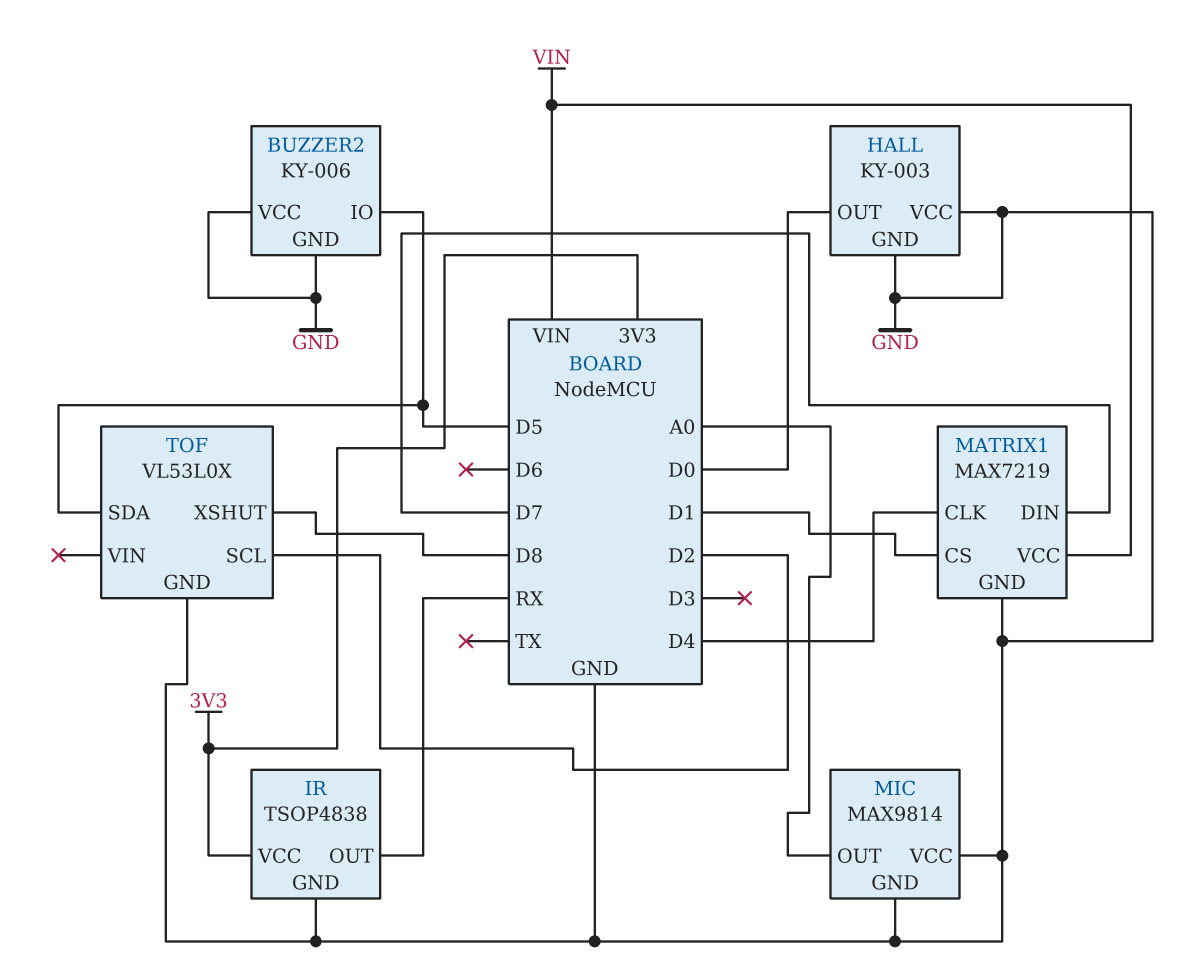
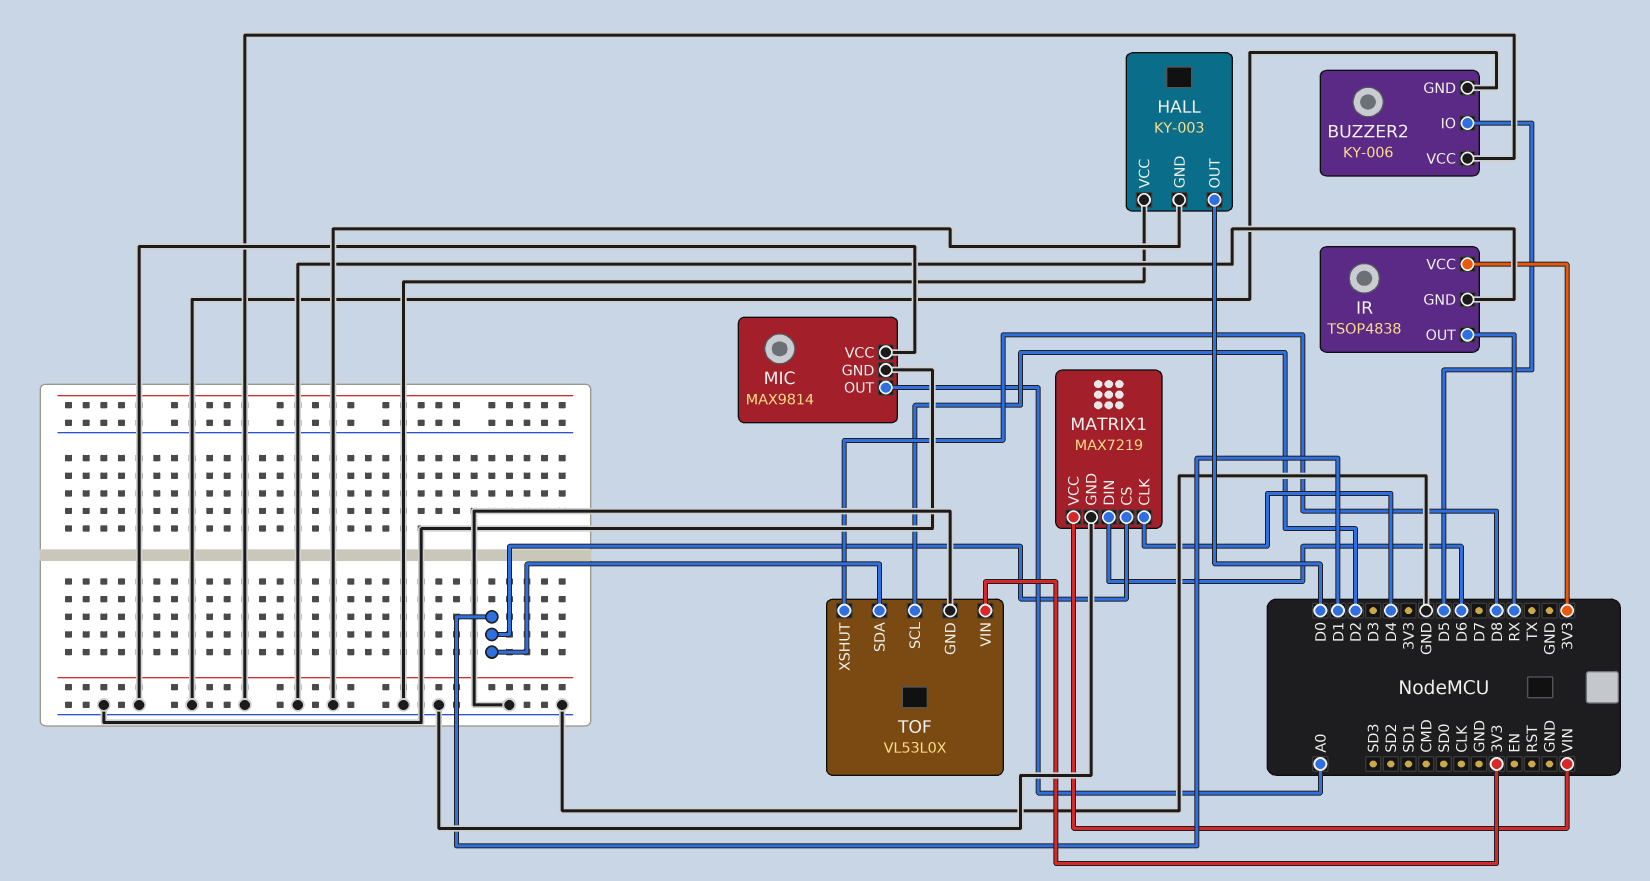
MATRIX1 pin DIN: D7 -> D6
TOF pin SDA: D5 -> D1
TOF pin VIN: none -> 3V3

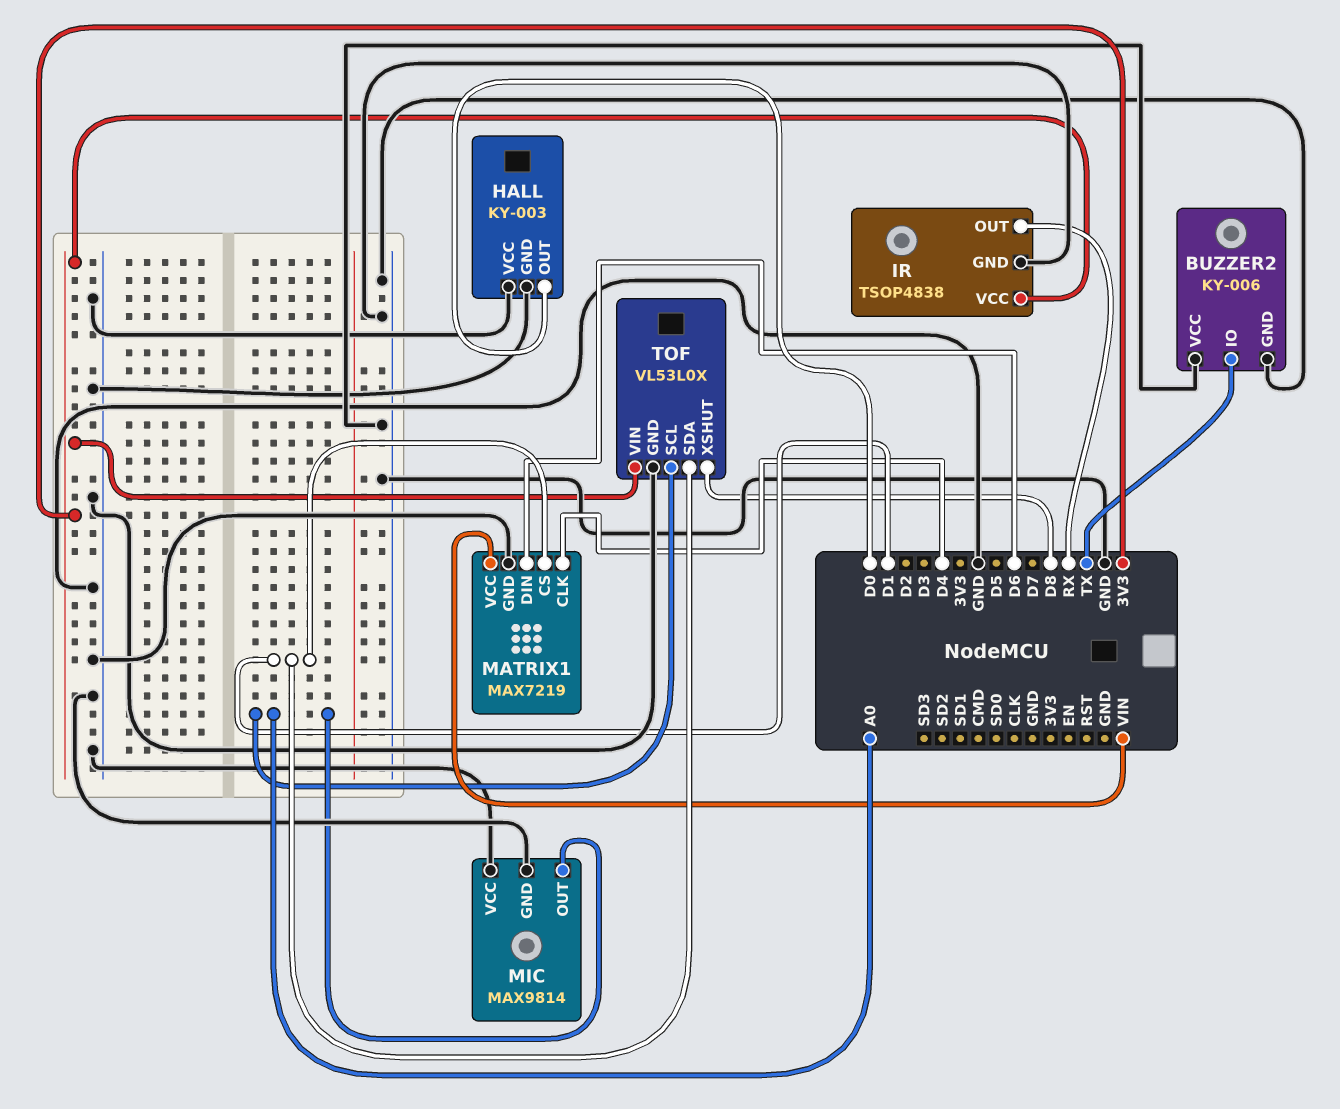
BUZZER2 pin IO: D5 -> TX
TOF pin SCL: D2 -> A0

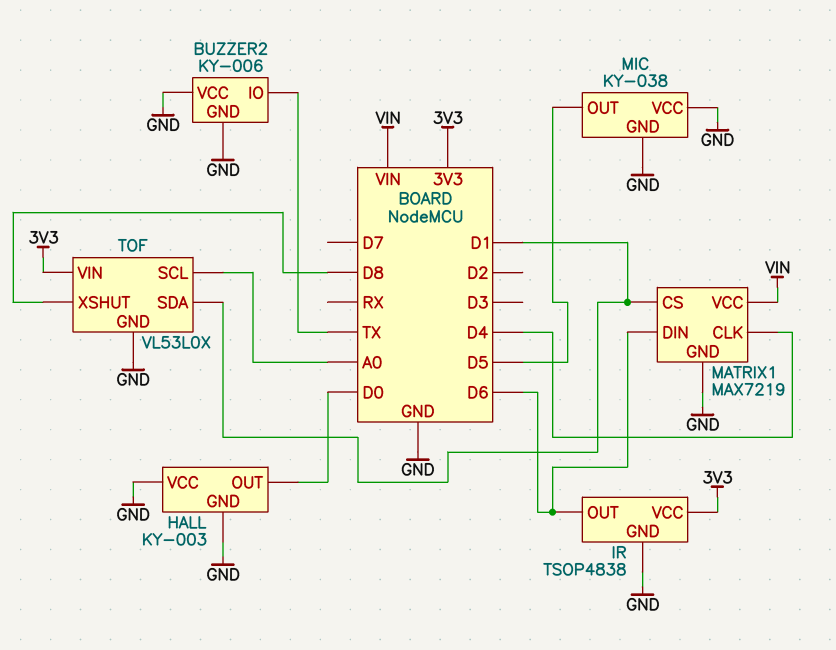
IR pin OUT: RX -> D6
MIC: MAX9814 -> KY-038
MIC pin OUT: A0 -> D5

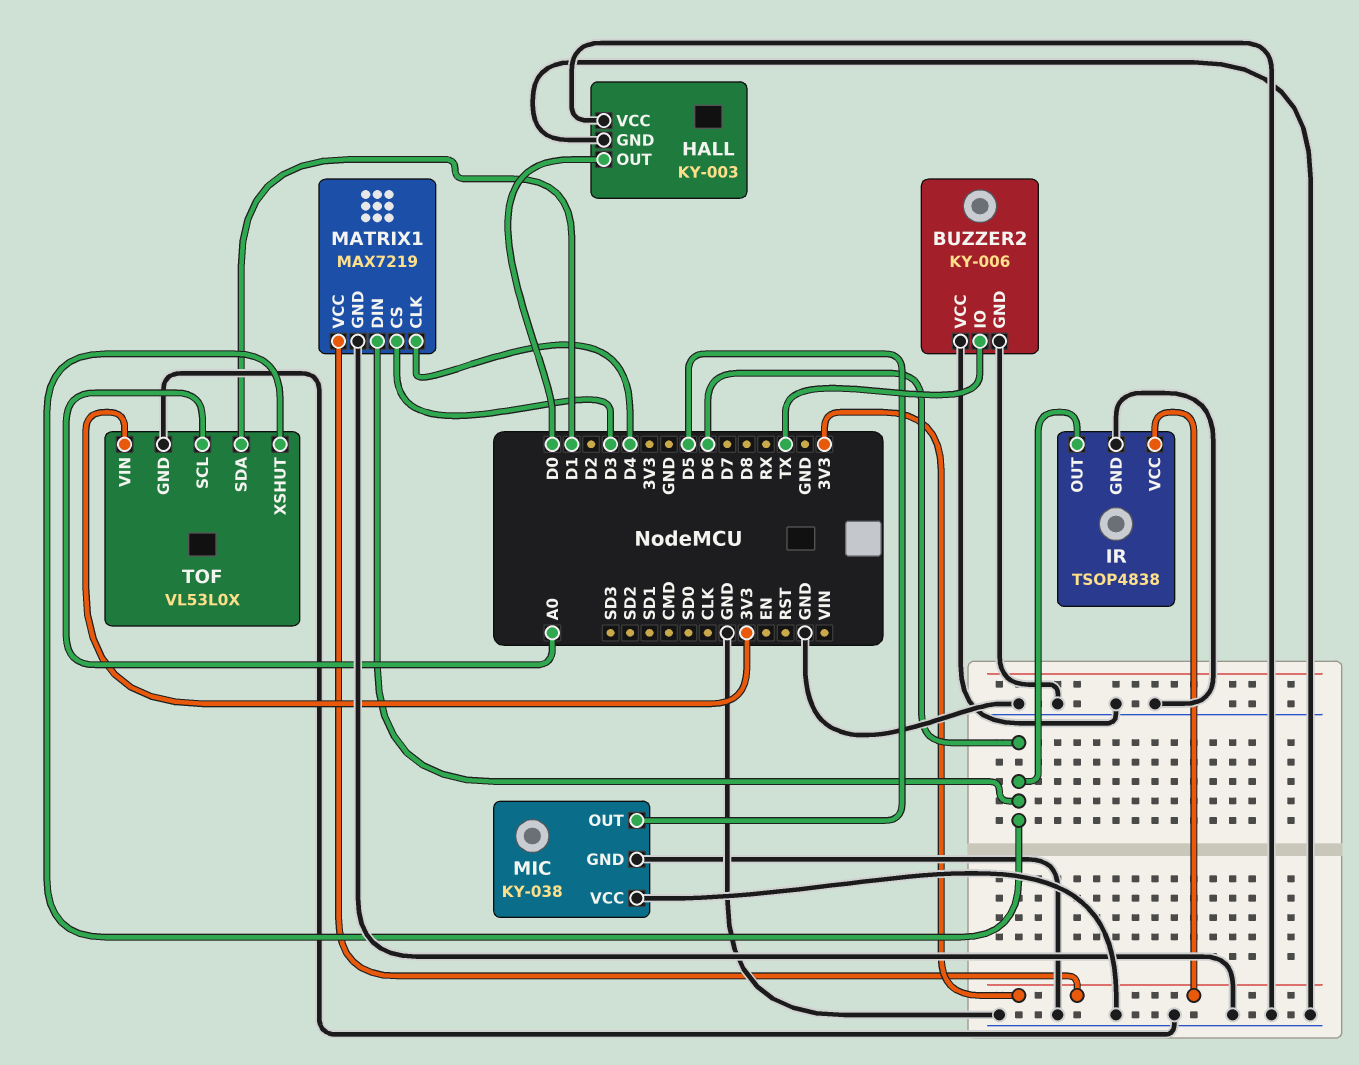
MATRIX1 pin CS: D1 -> D3
MATRIX1 pin VCC: VIN -> 3V3
TOF pin XSHUT: D8 -> D6

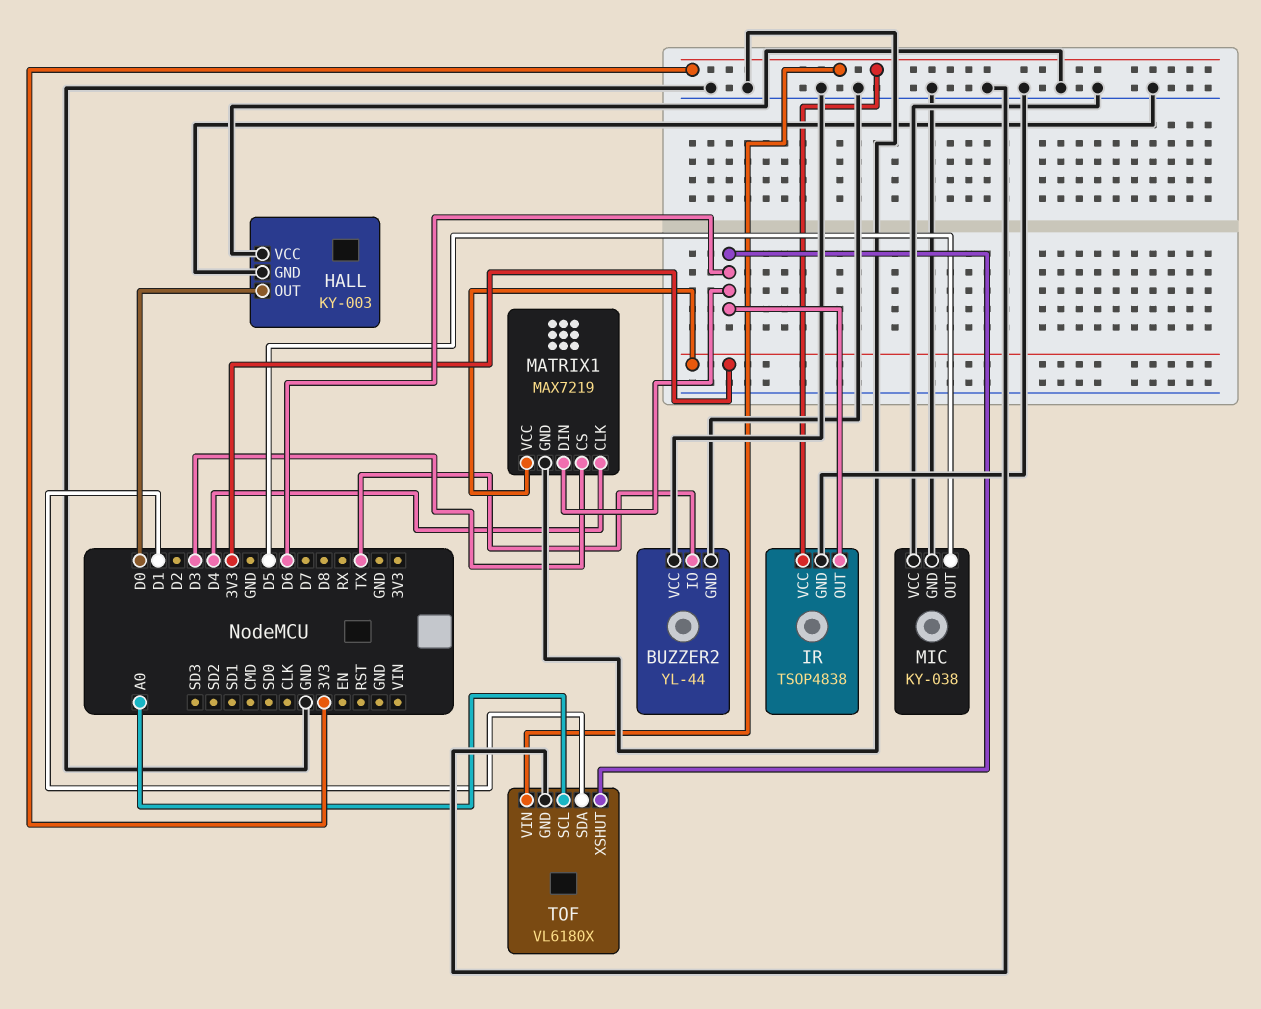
BUZZER2: KY-006 -> YL-44
TOF: VL53L0X -> VL6180X

